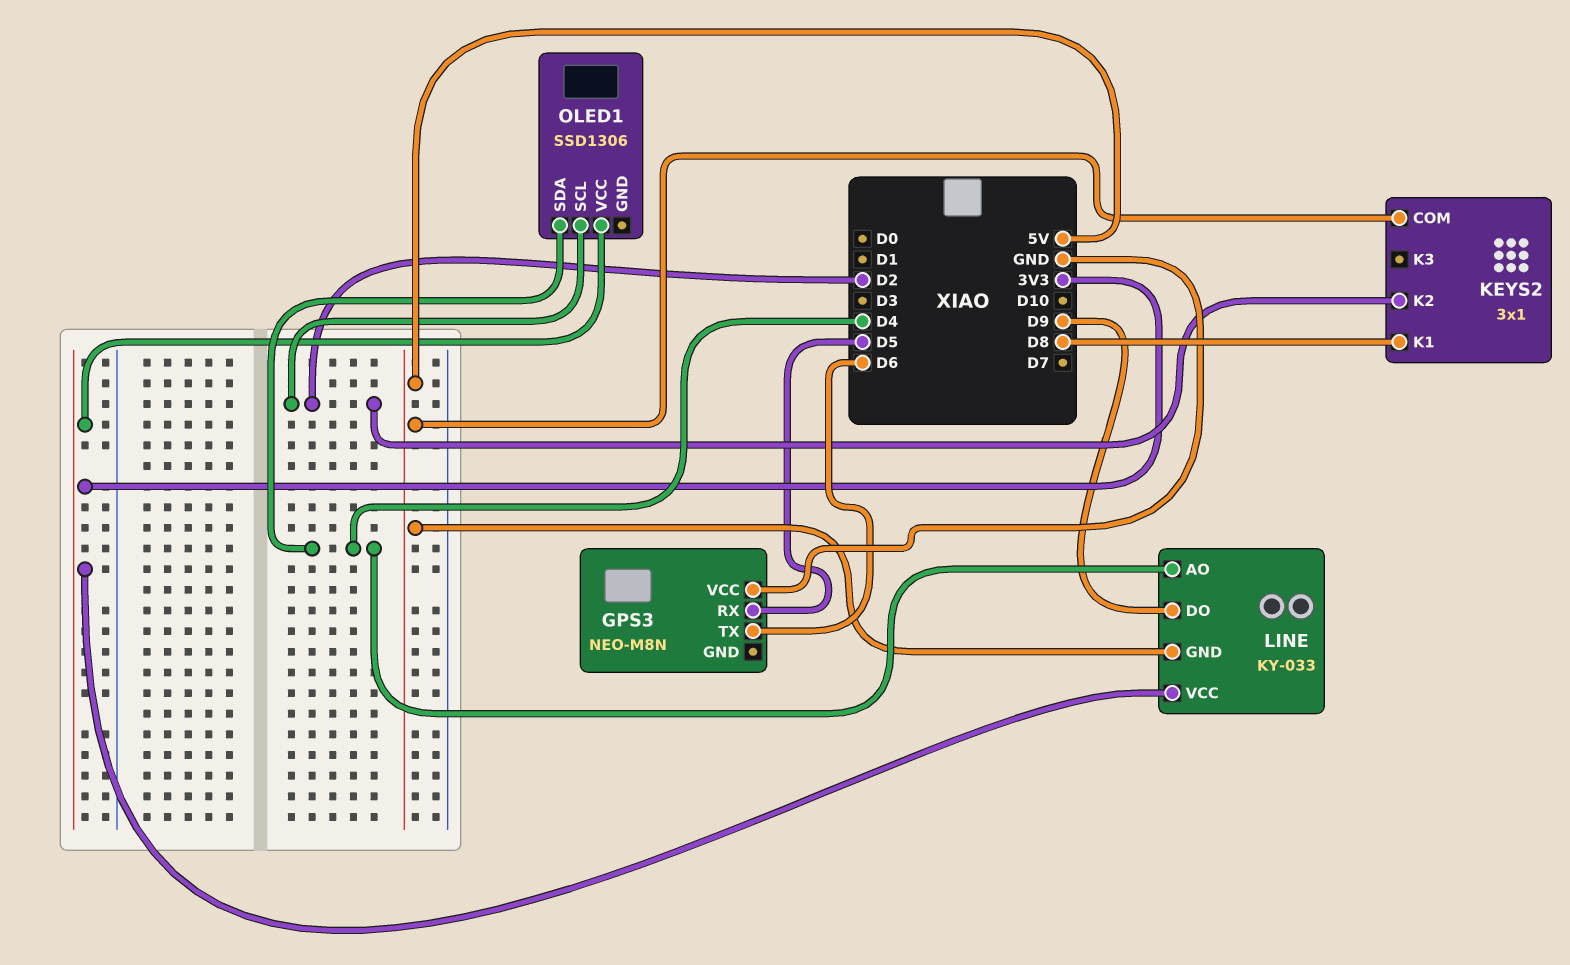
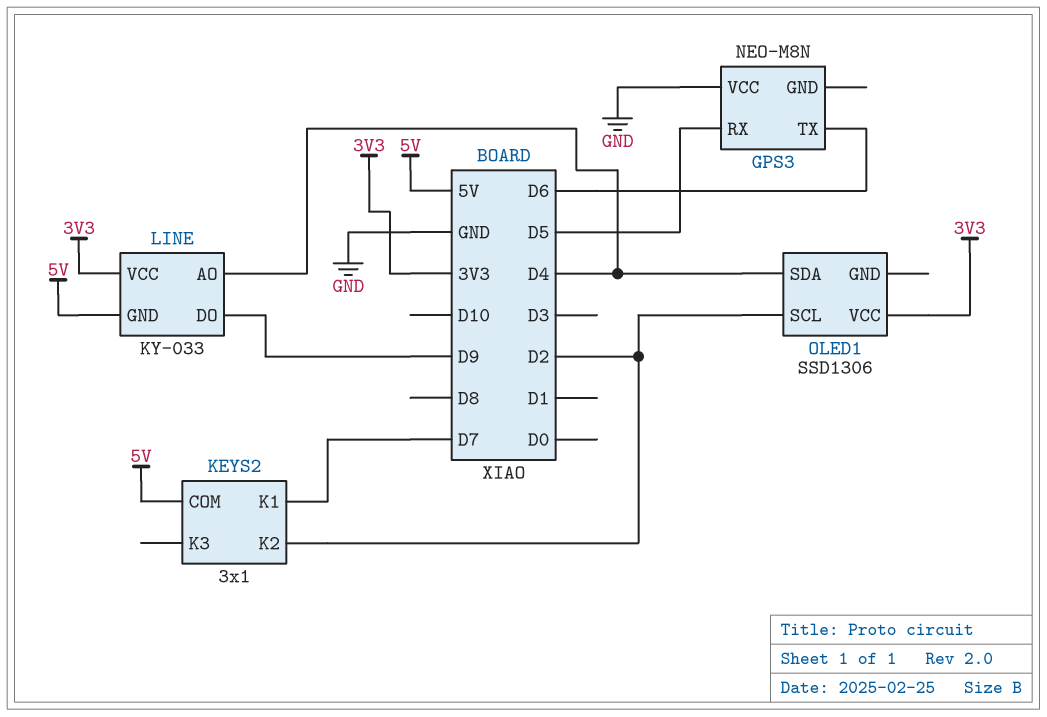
KEYS2 pin K1: D8 -> D7

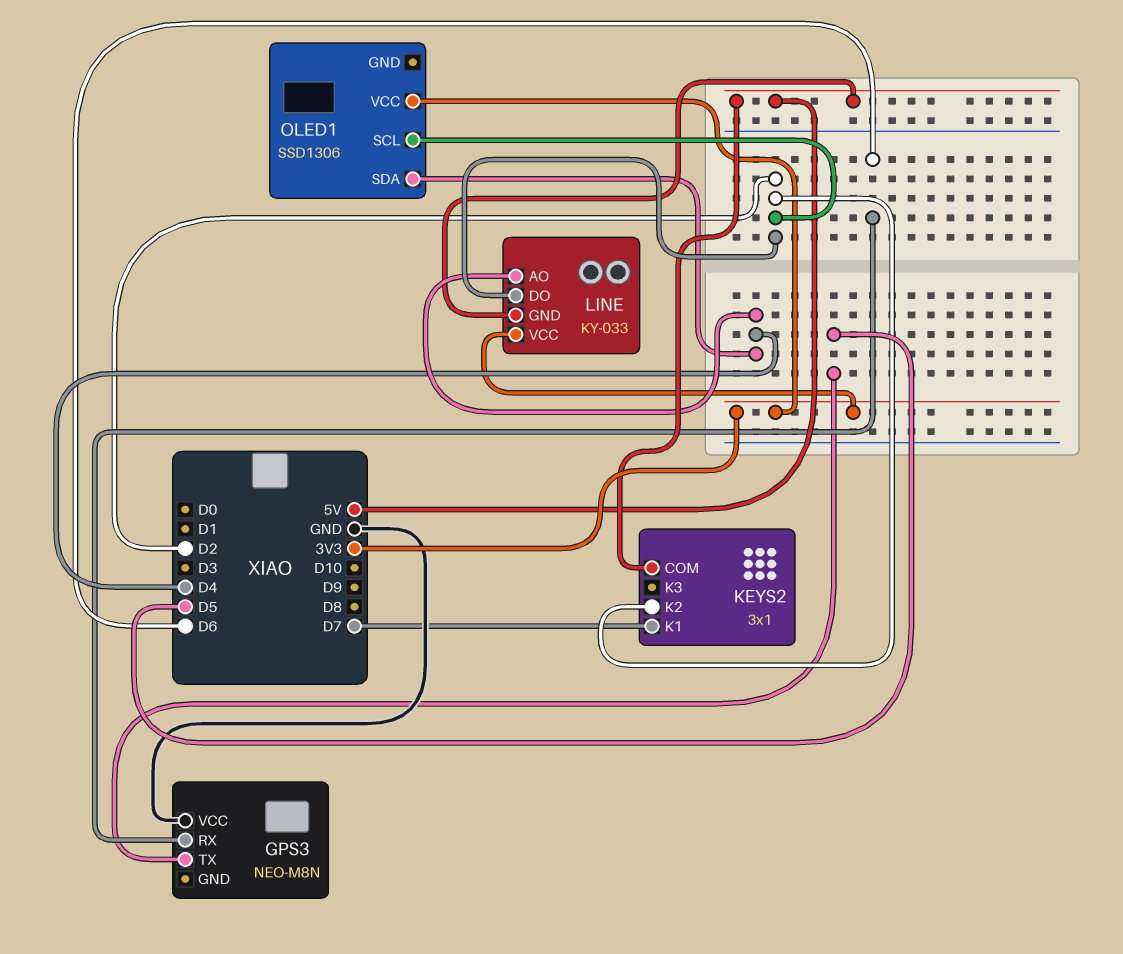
GPS3 pin RX: D5 -> D6
GPS3 pin TX: D6 -> D5
LINE pin DO: D9 -> D2

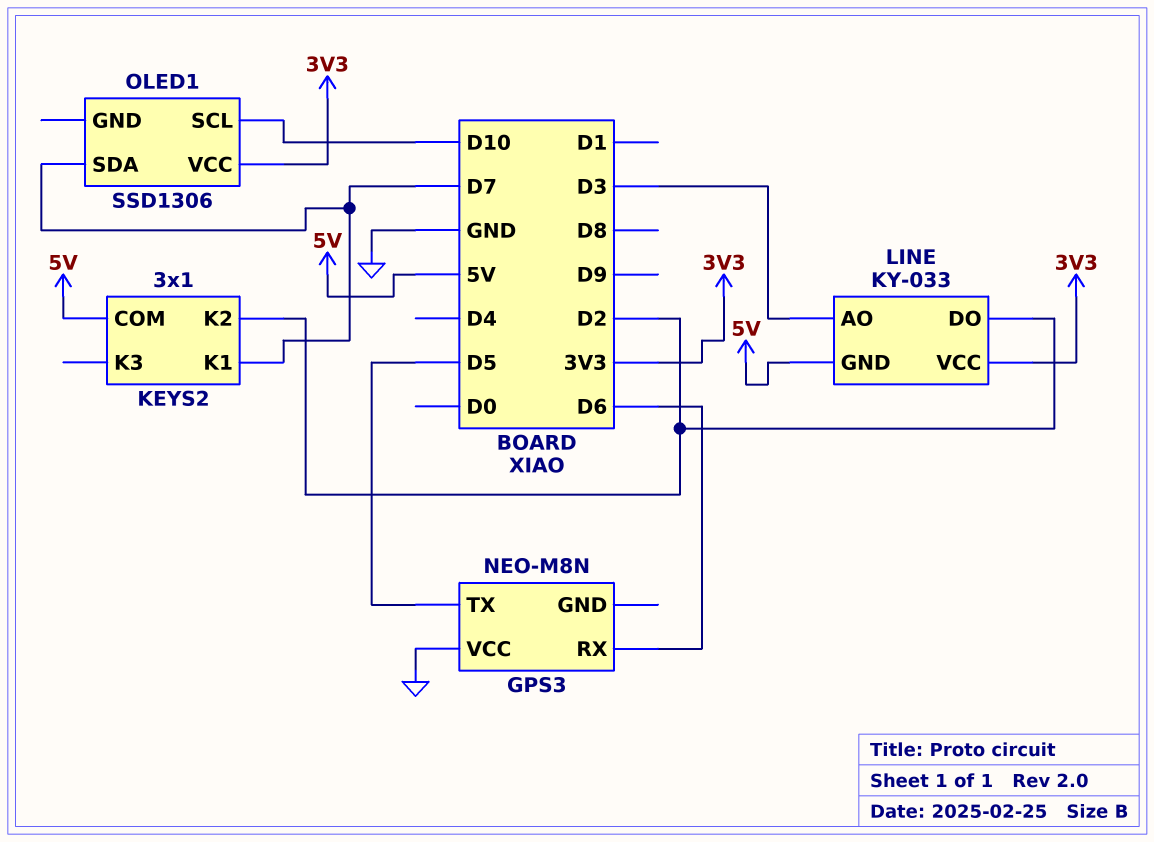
LINE pin AO: D4 -> D3
OLED1 pin SCL: D2 -> D10
OLED1 pin SDA: D4 -> D7

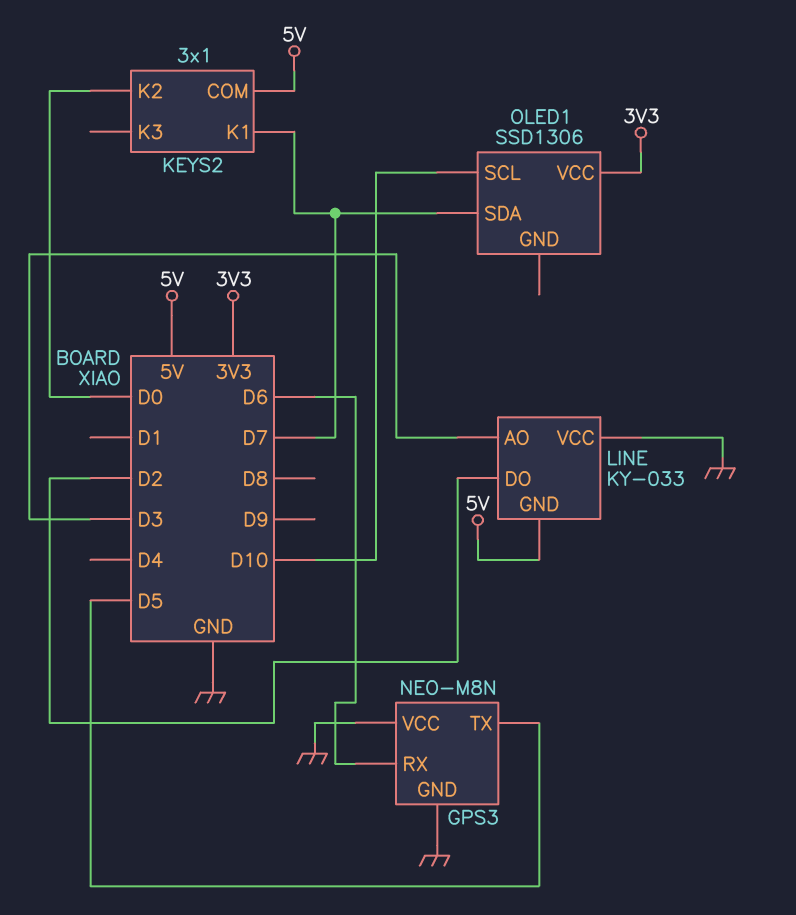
GPS3 pin GND: none -> GND
KEYS2 pin K2: D2 -> D0
LINE pin VCC: 3V3 -> GND

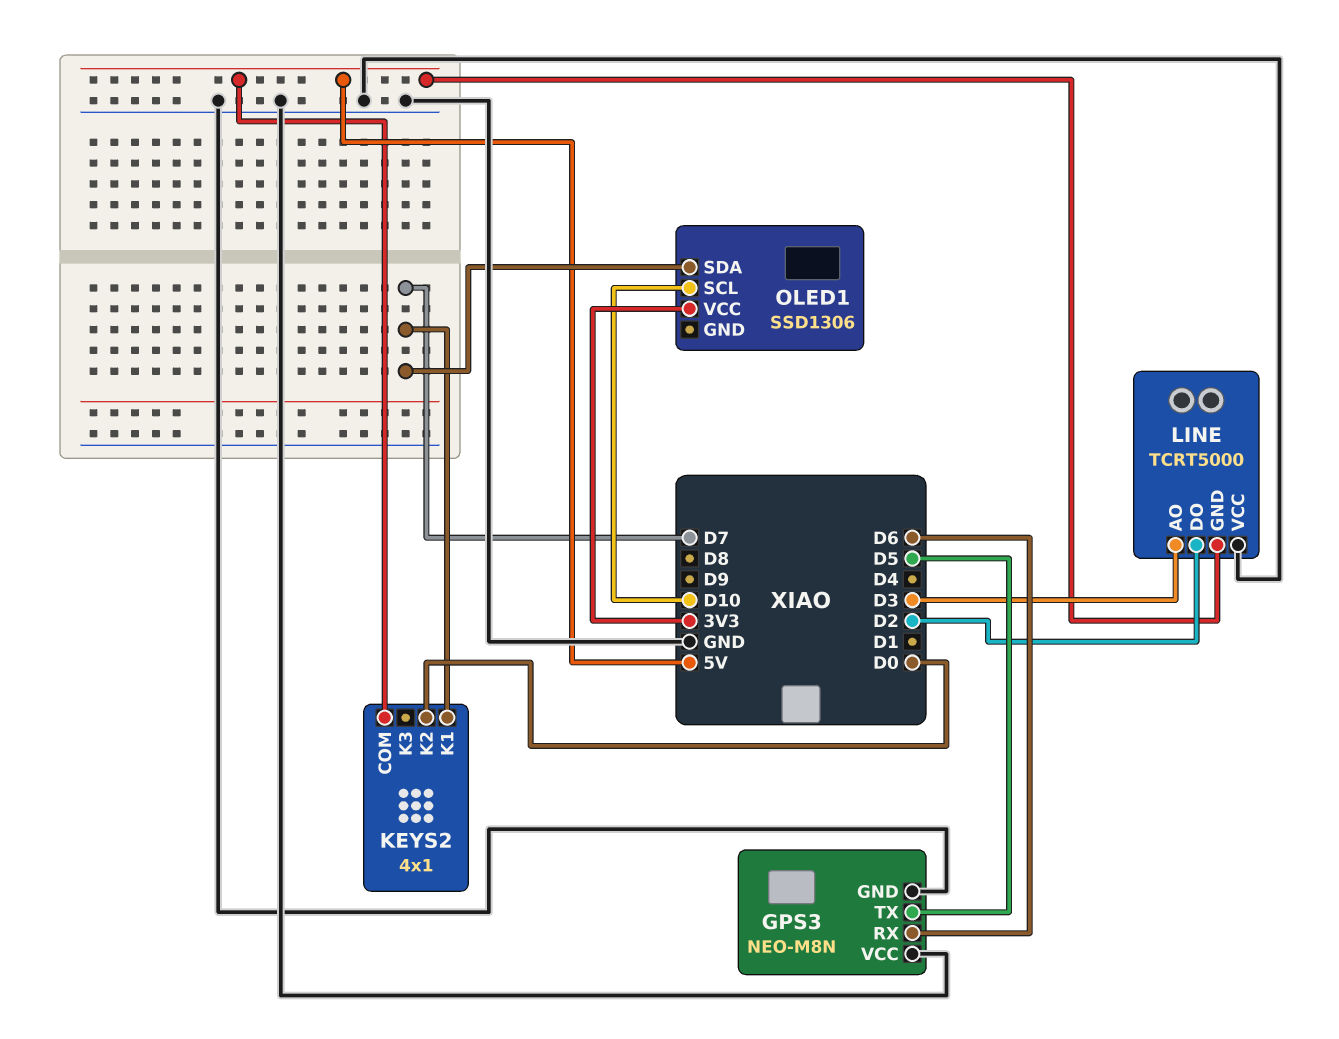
KEYS2: 3x1 -> 4x1
LINE: KY-033 -> TCRT5000

